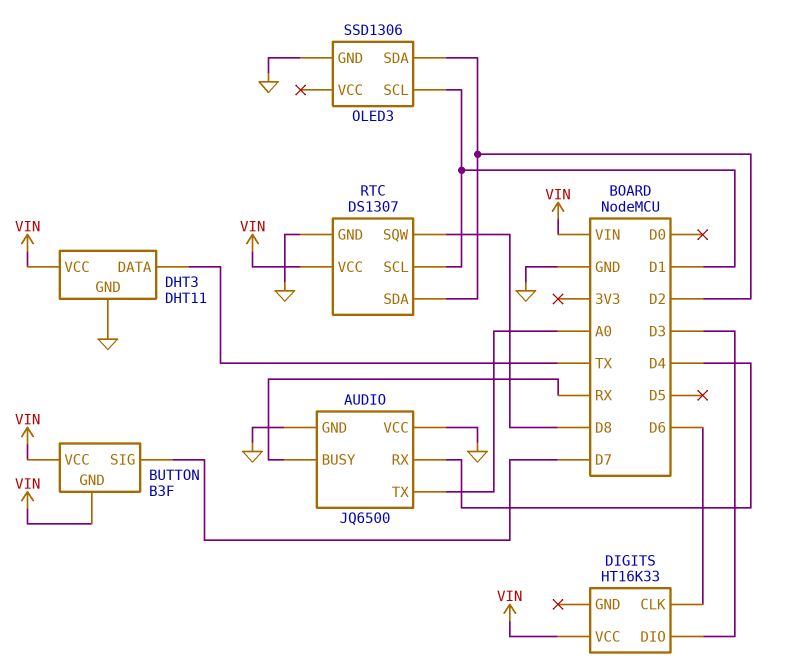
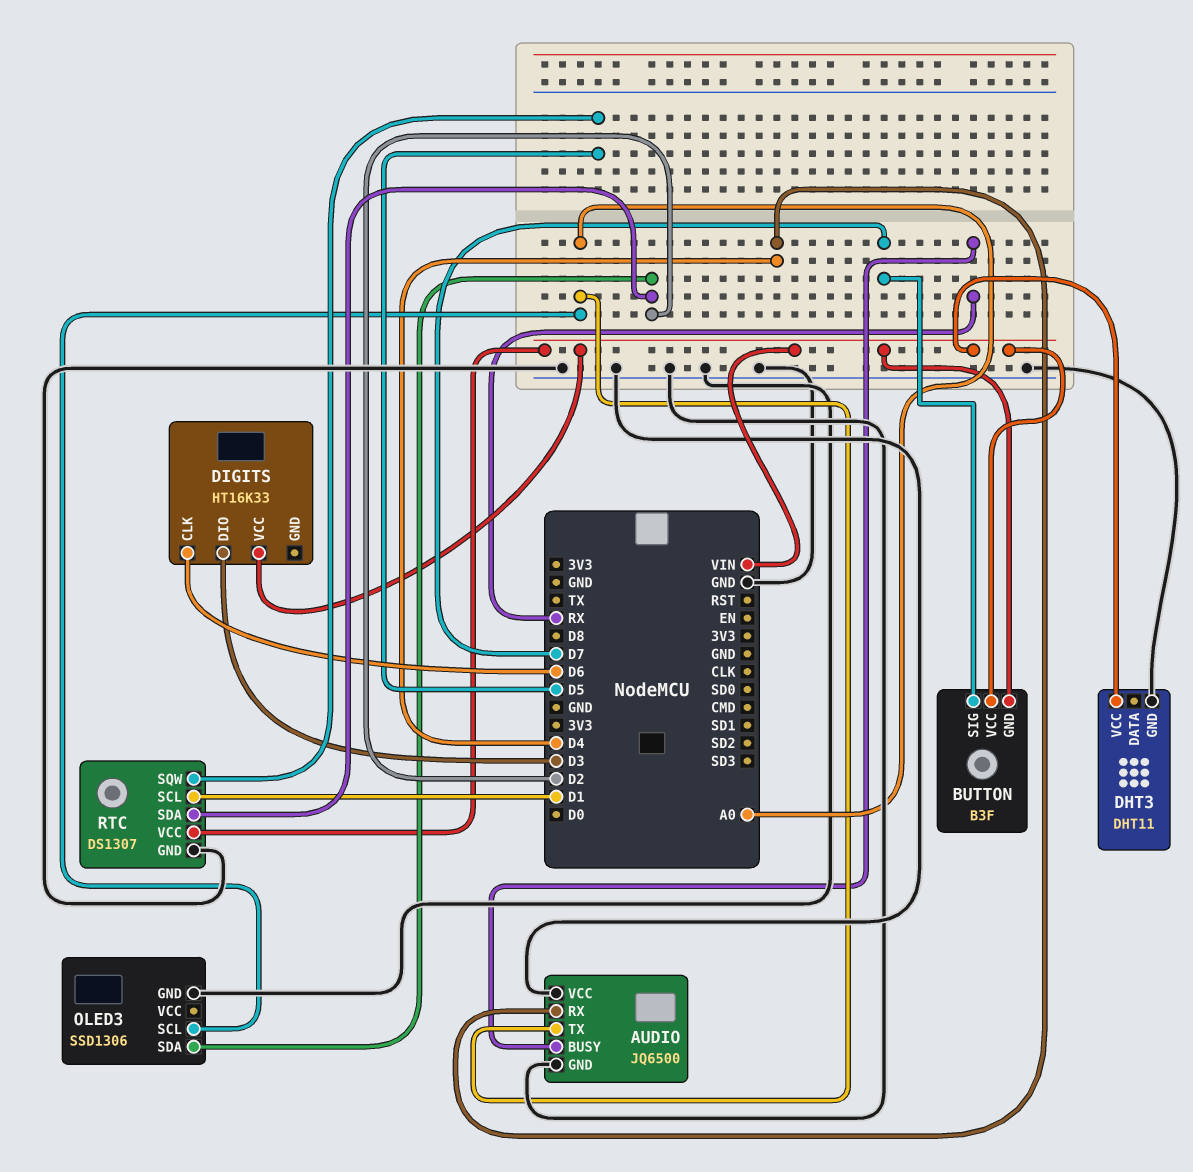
DHT3 pin DATA: TX -> none
OLED3 pin SCL: D1 -> A0
RTC pin SQW: D8 -> D5

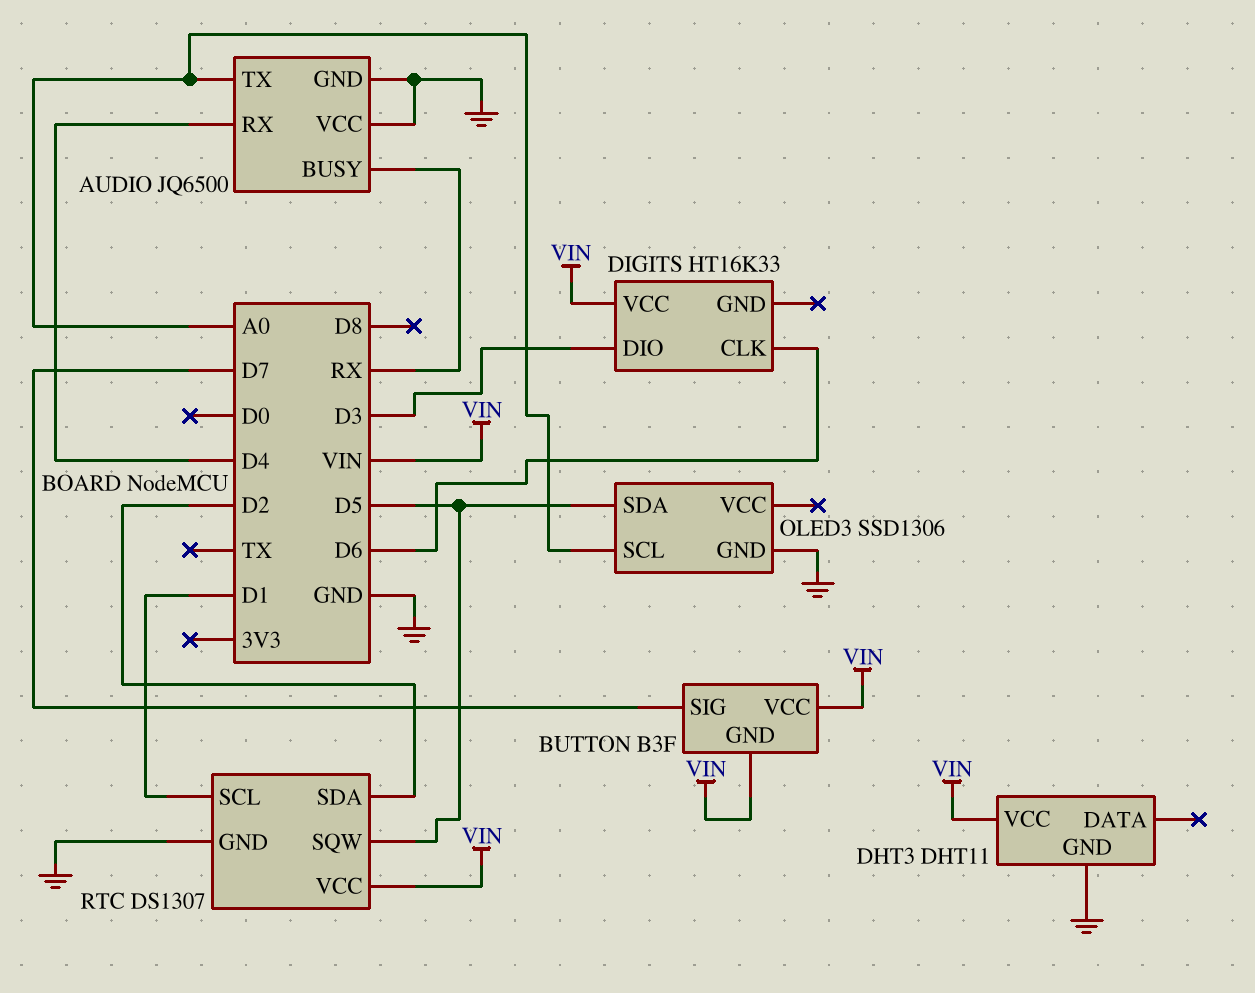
OLED3 pin SDA: D2 -> D5

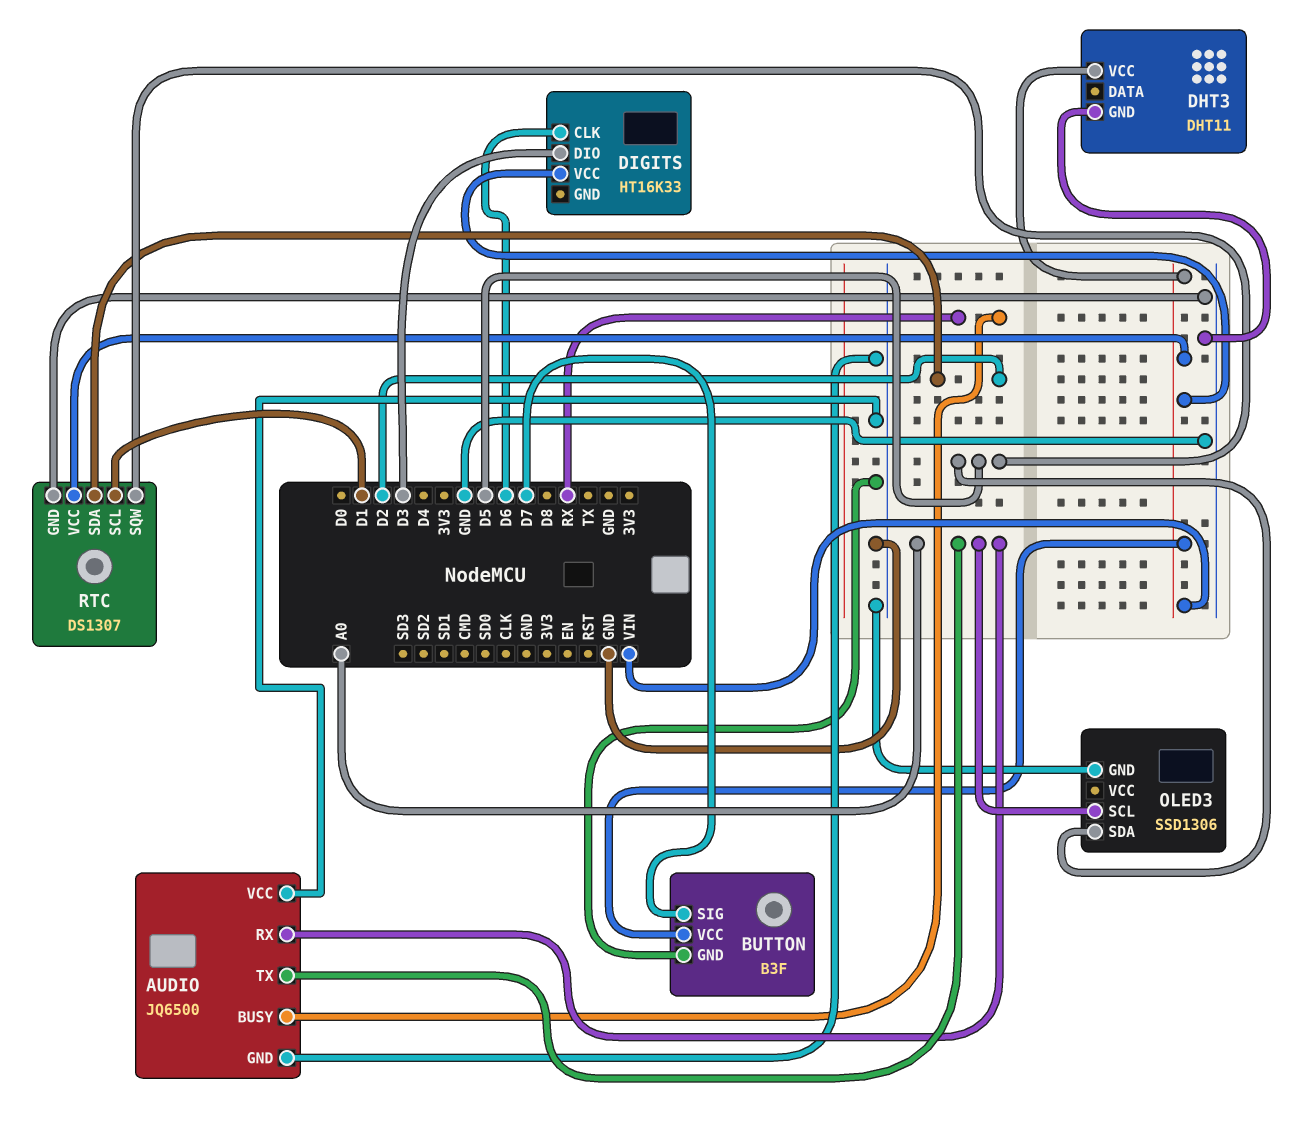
AUDIO pin RX: D4 -> A0
BUTTON pin GND: VIN -> GND

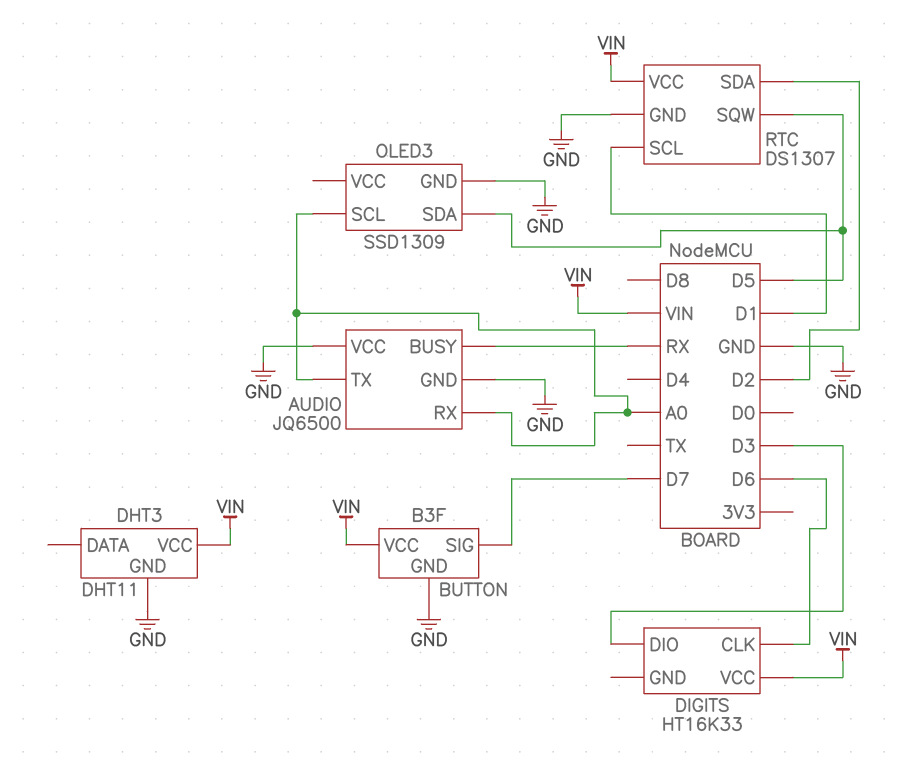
OLED3: SSD1306 -> SSD1309

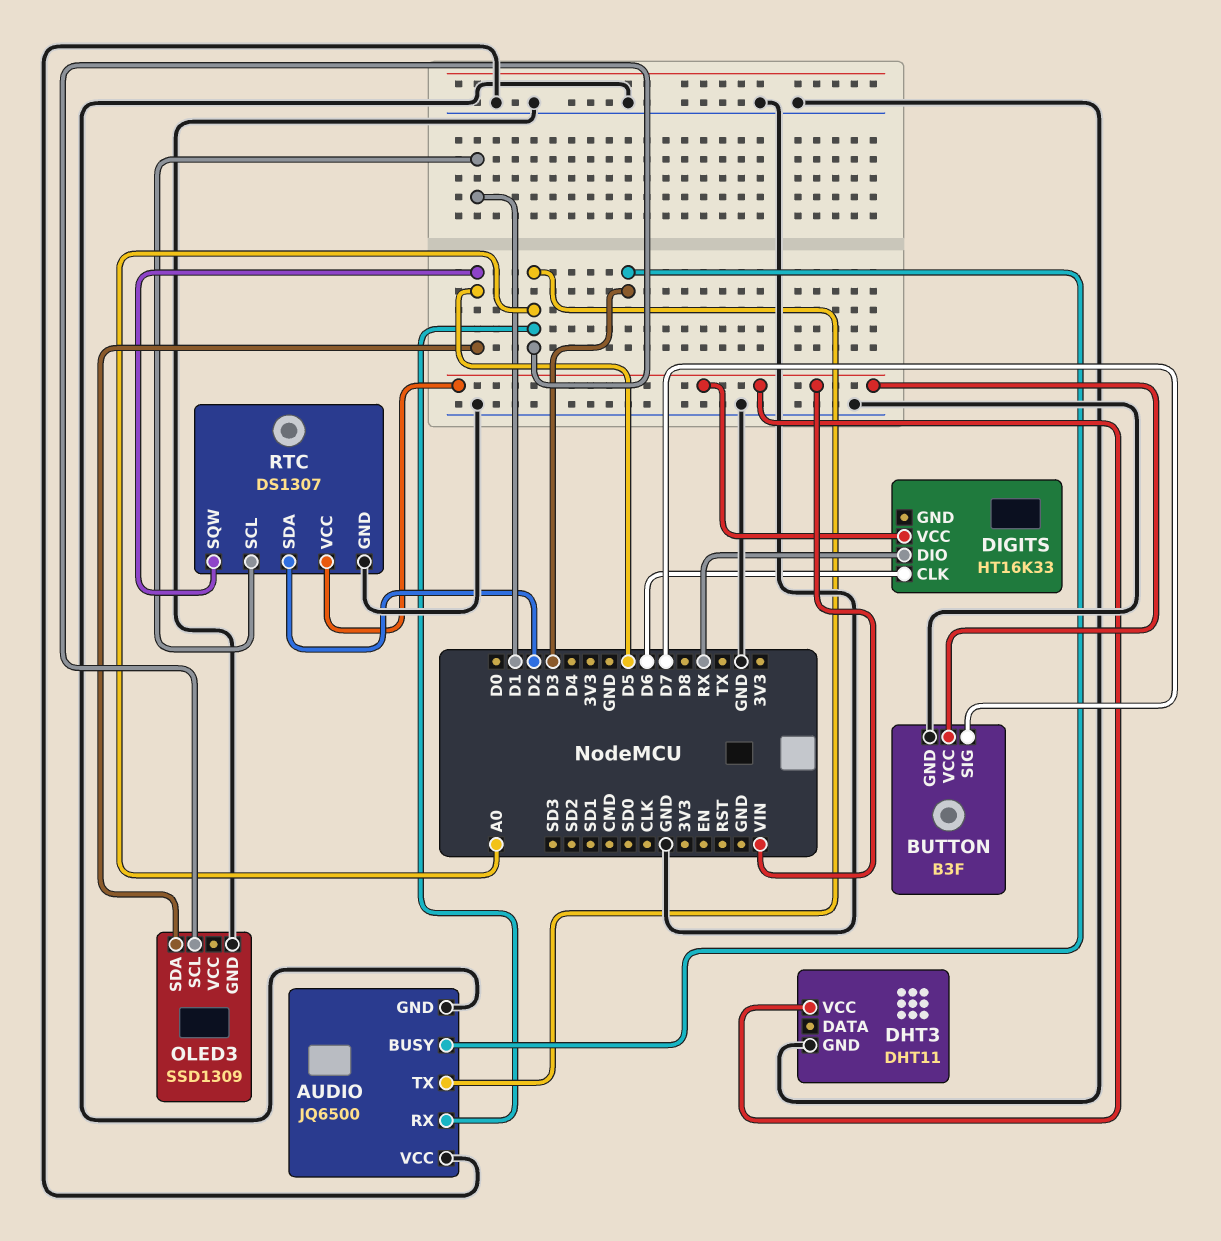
AUDIO pin BUSY: RX -> D3
DIGITS pin DIO: D3 -> RX

